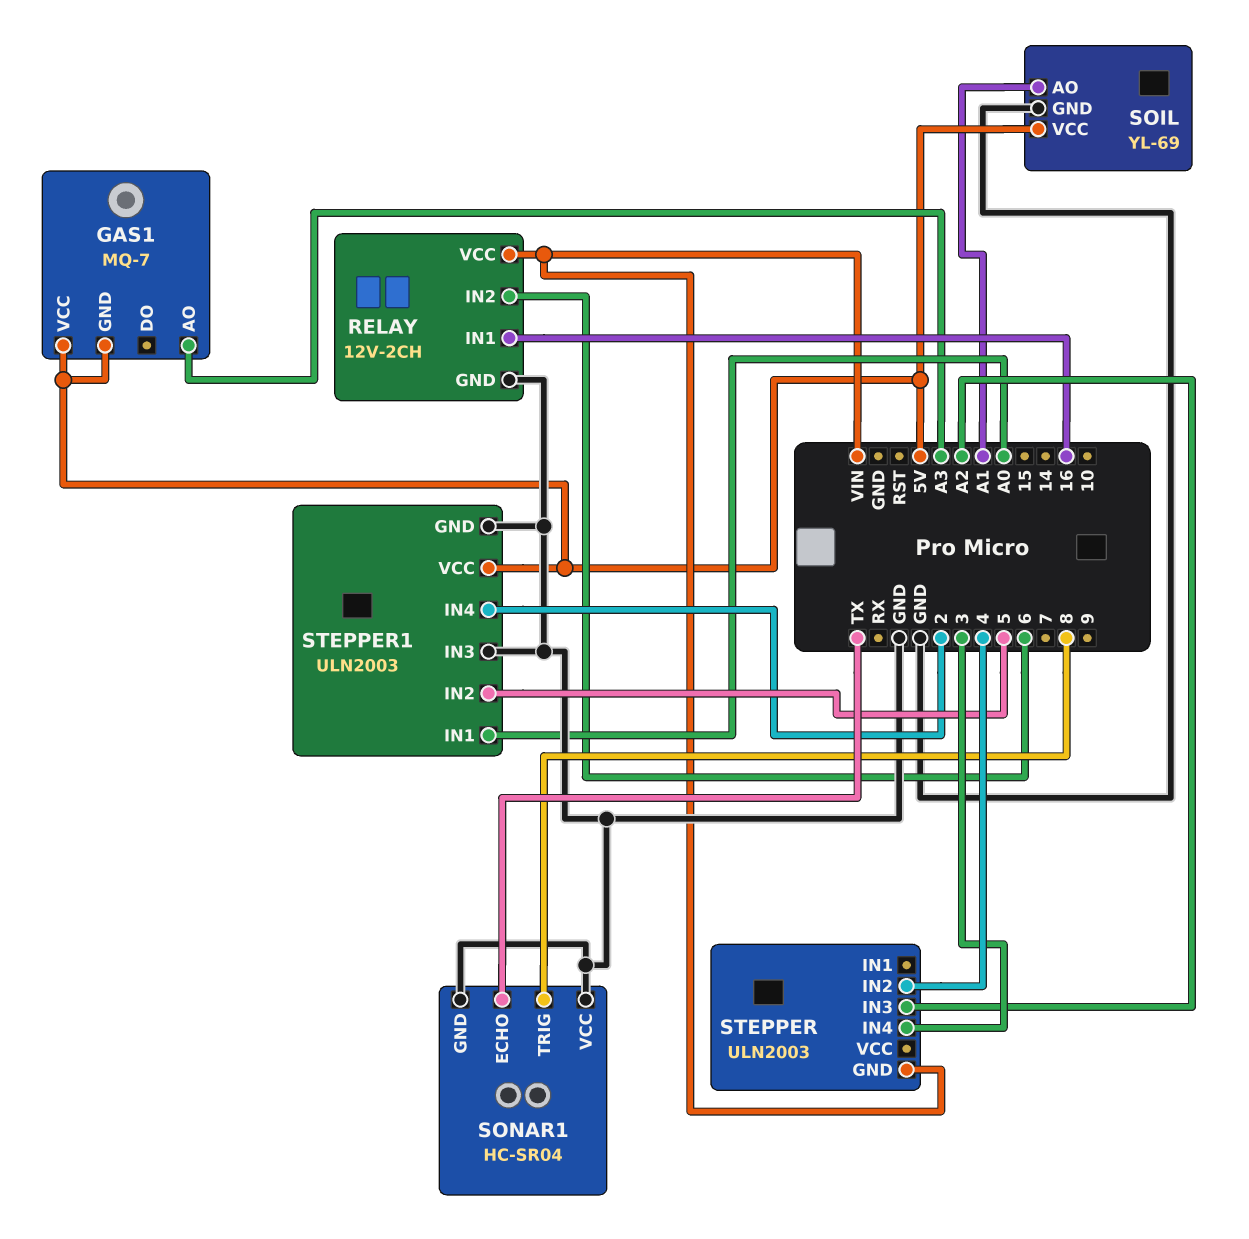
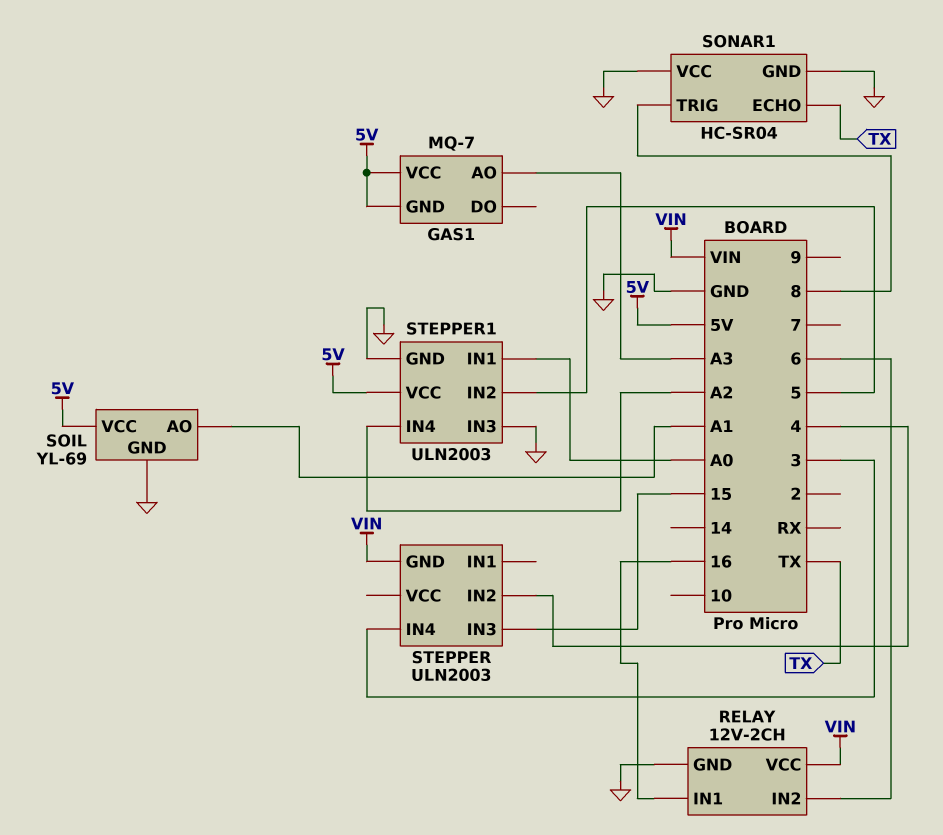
STEPPER pin IN3: A2 -> 15
STEPPER1 pin IN4: 2 -> A2

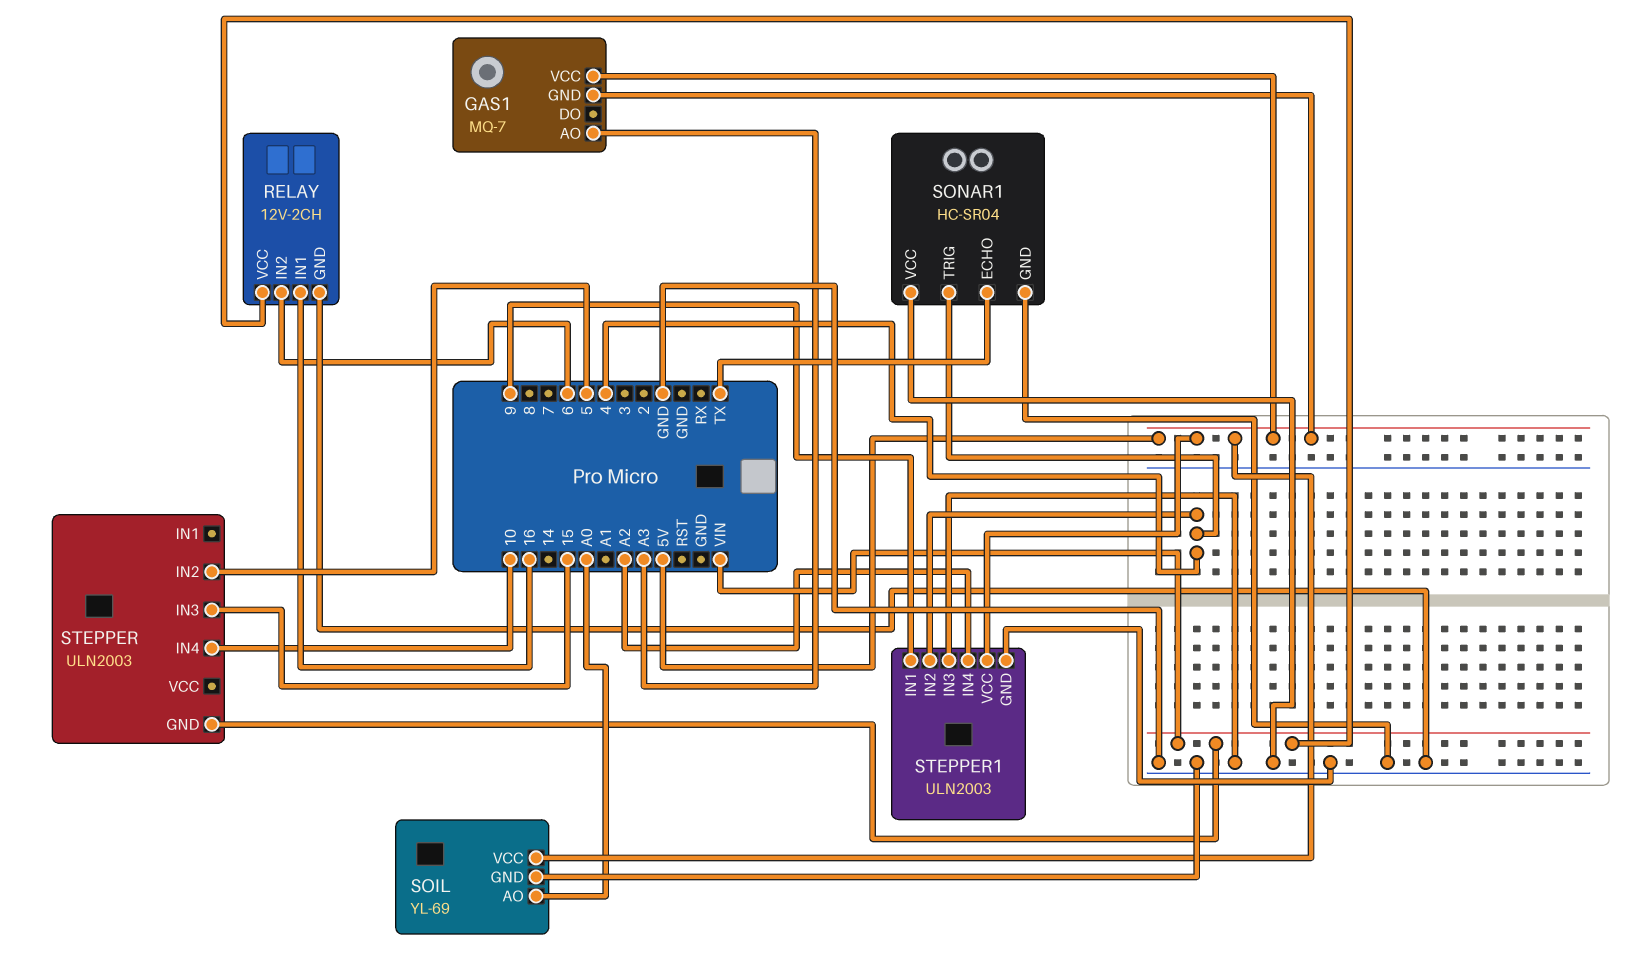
SOIL pin AO: A1 -> A0
SONAR1 pin TRIG: 8 -> 4
STEPPER pin IN2: 4 -> 5
STEPPER pin IN4: 3 -> 10
STEPPER1 pin IN1: A0 -> 9
STEPPER1 pin IN2: 5 -> 4

